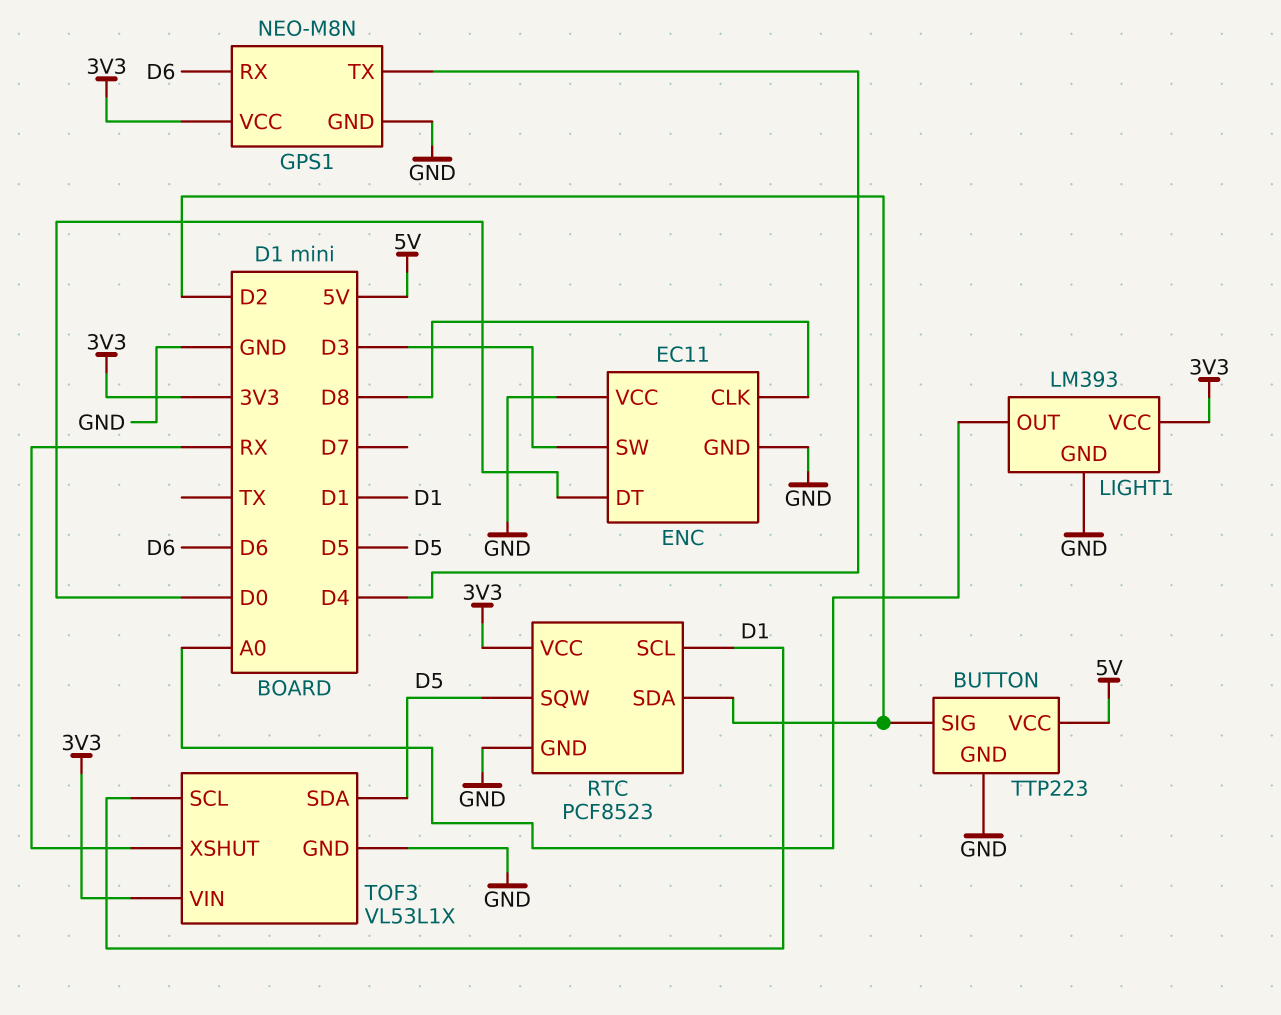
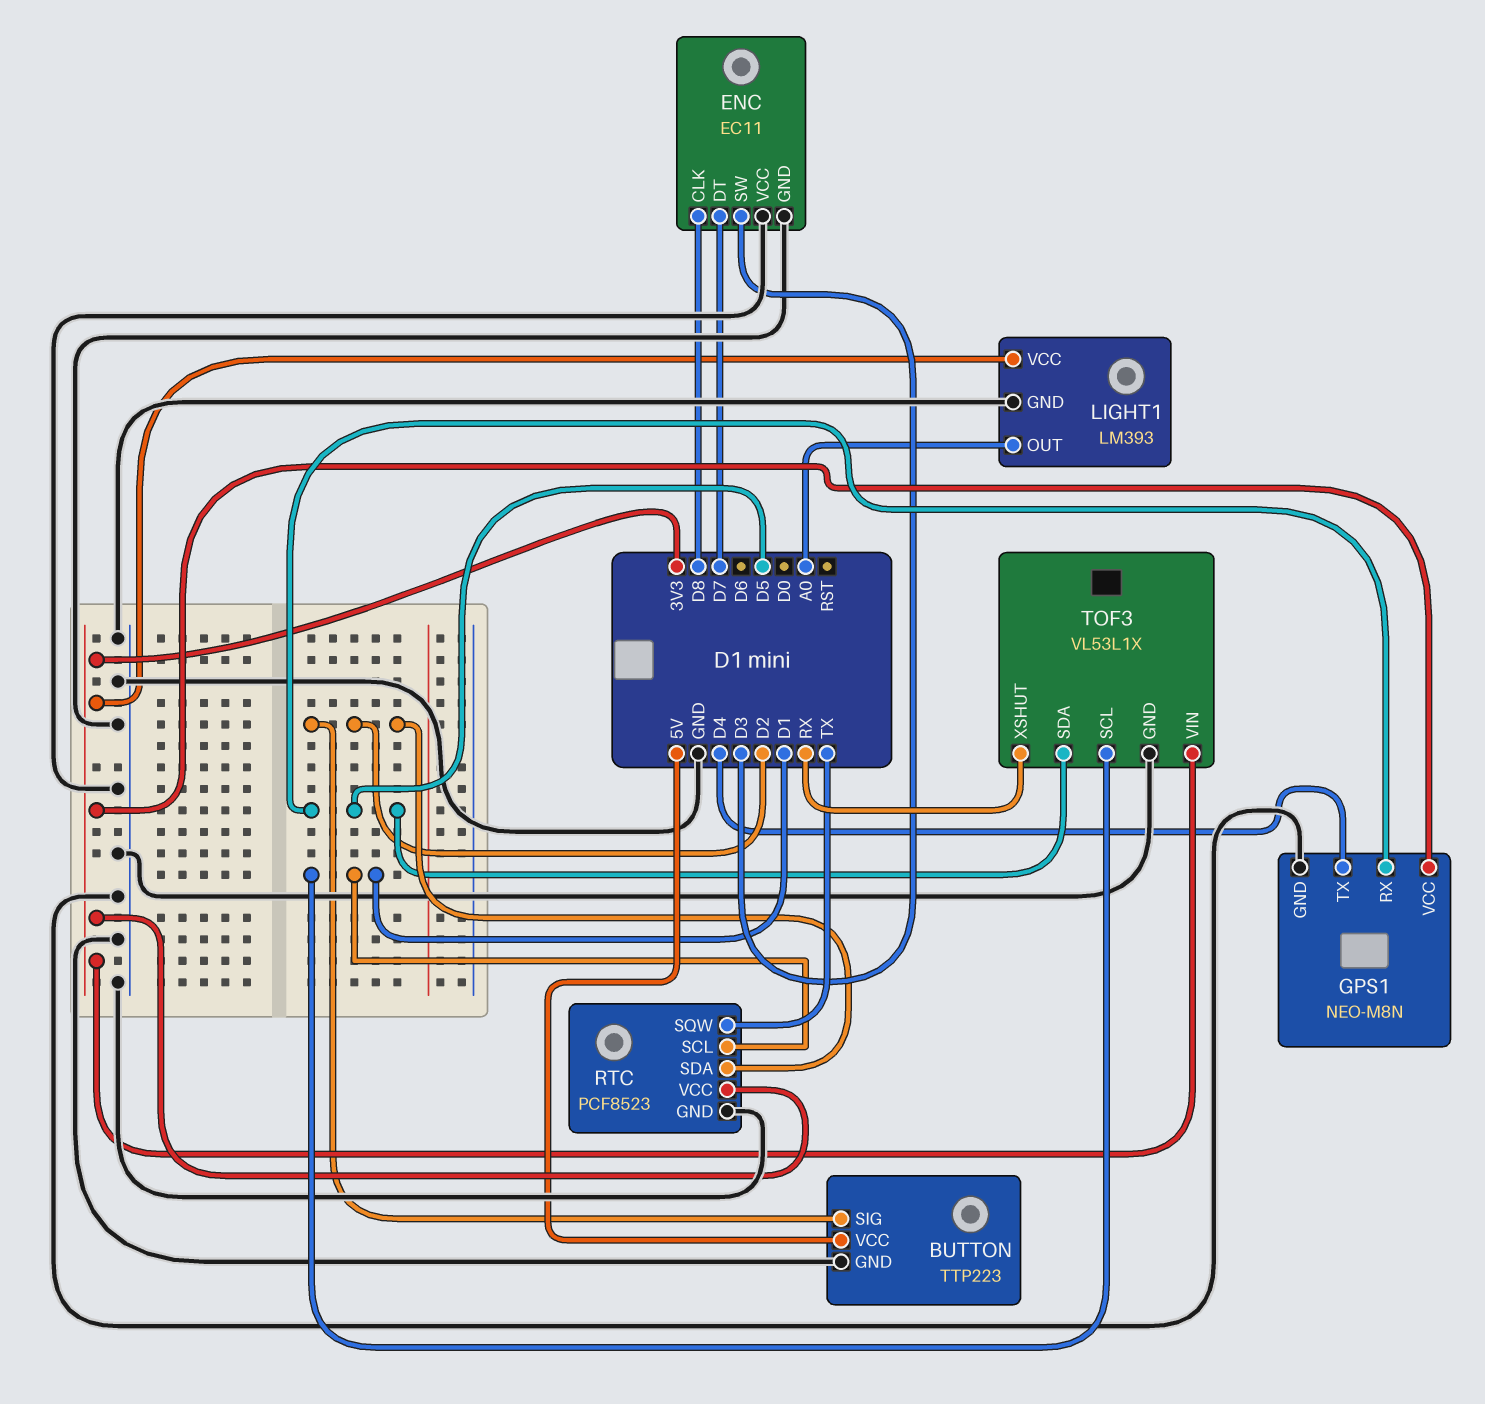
ENC pin DT: D0 -> D7
GPS1 pin RX: D6 -> D5
RTC pin SQW: D5 -> TX

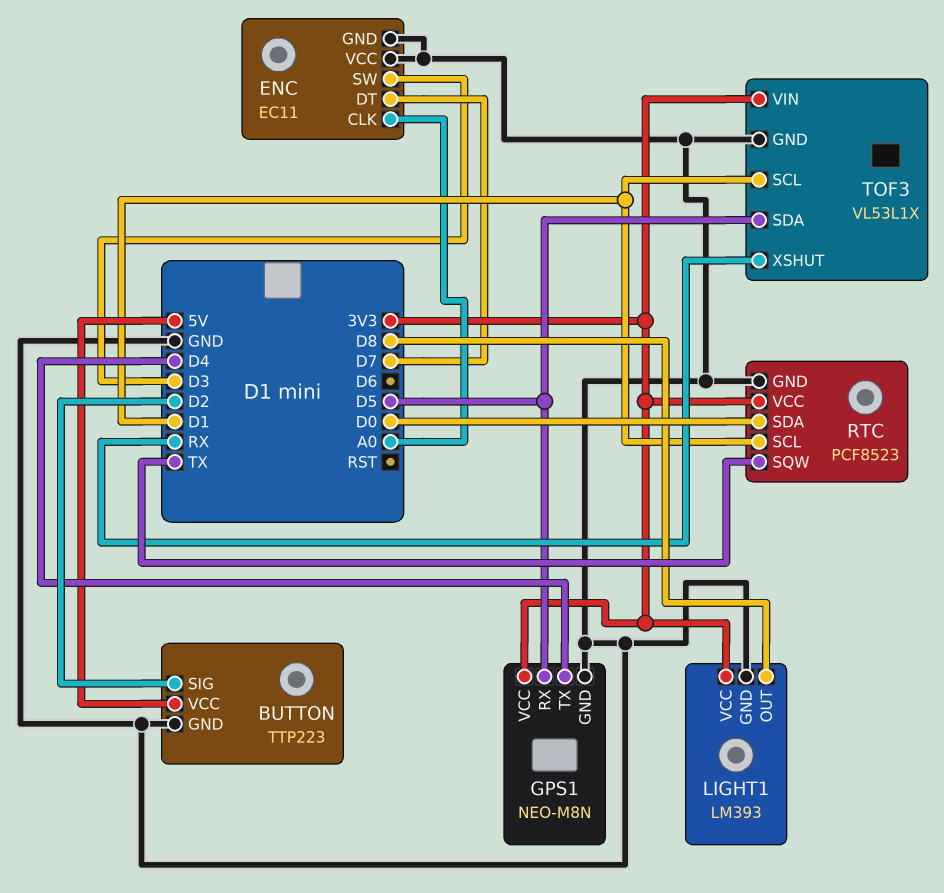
ENC pin CLK: D8 -> A0
LIGHT1 pin OUT: A0 -> D8
RTC pin SDA: D2 -> D0

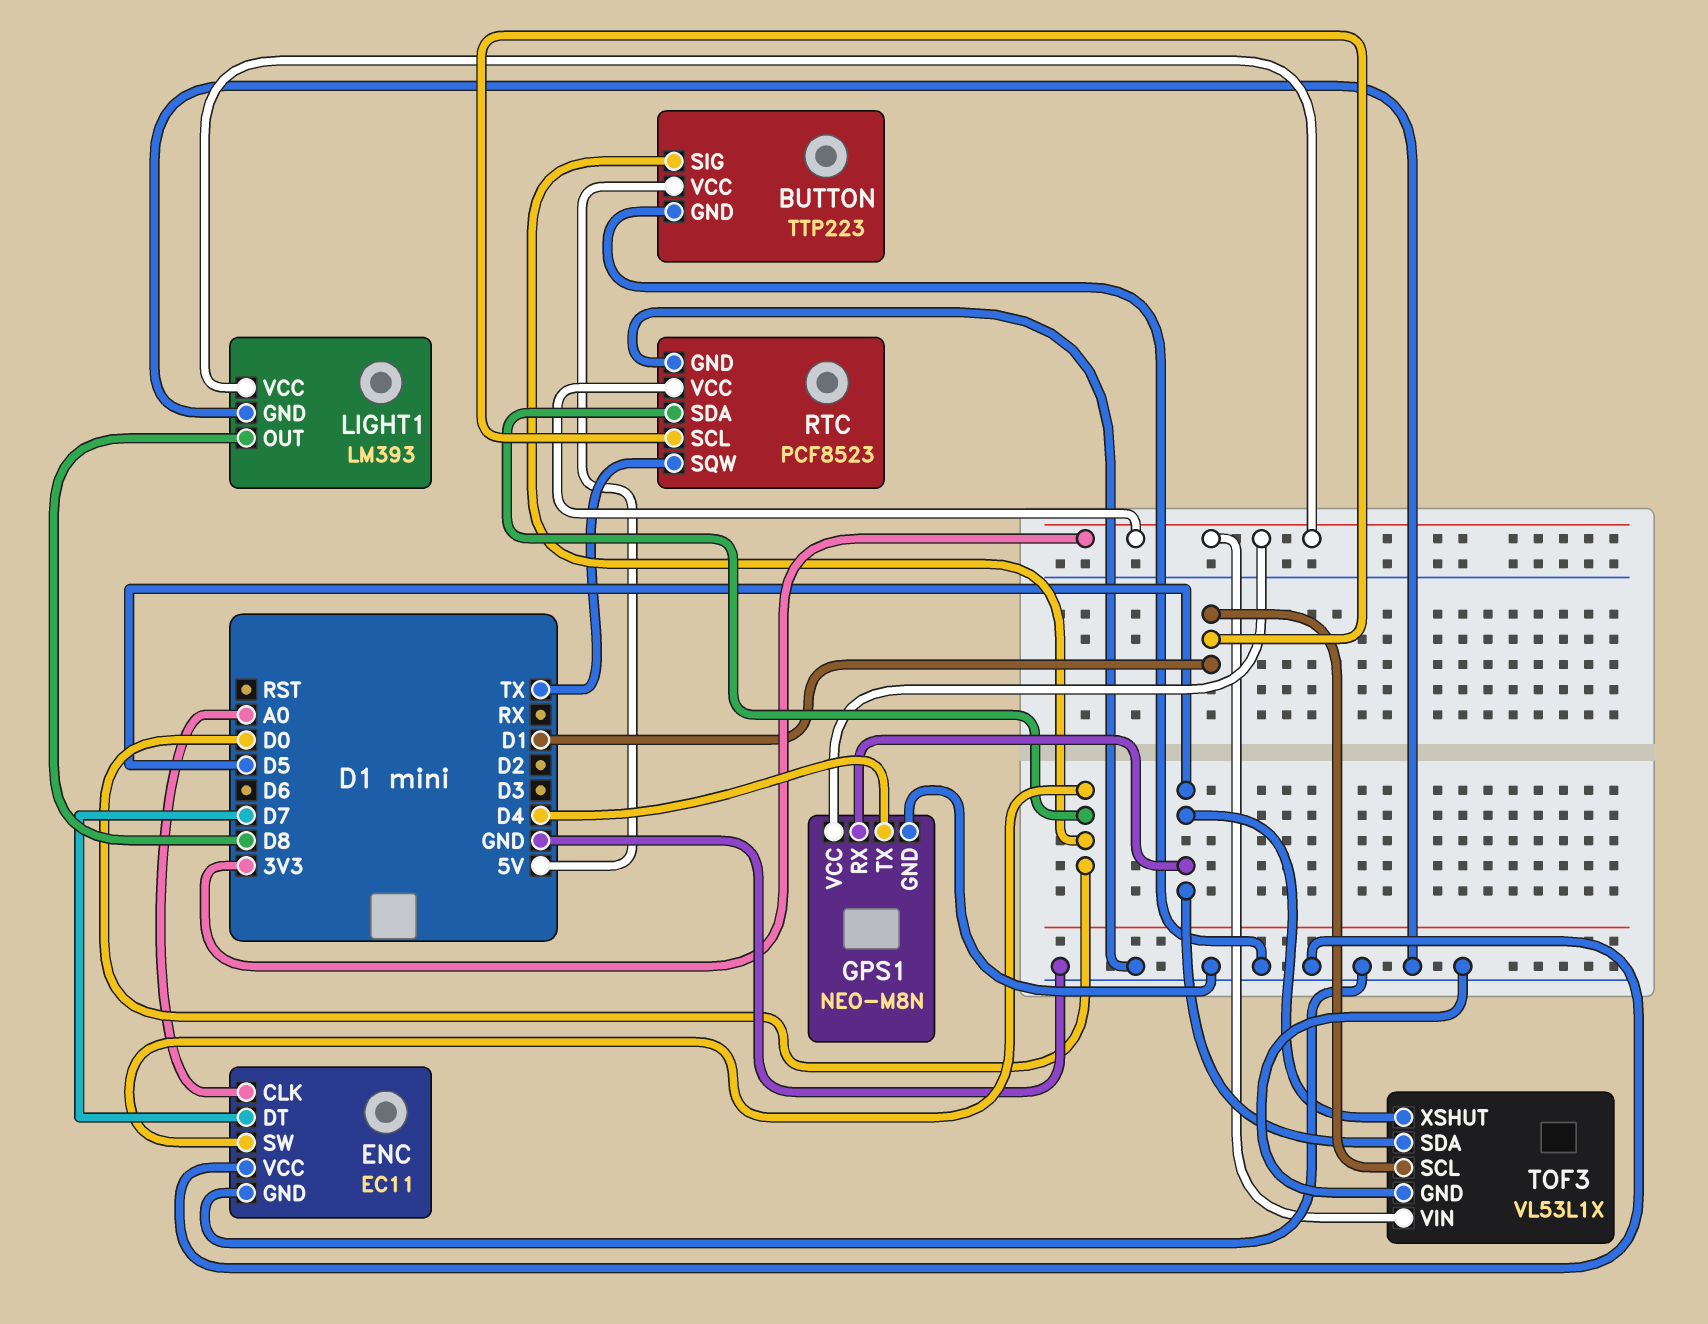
BUTTON pin SIG: D2 -> D0
ENC pin SW: D3 -> D0
TOF3 pin XSHUT: RX -> D5

